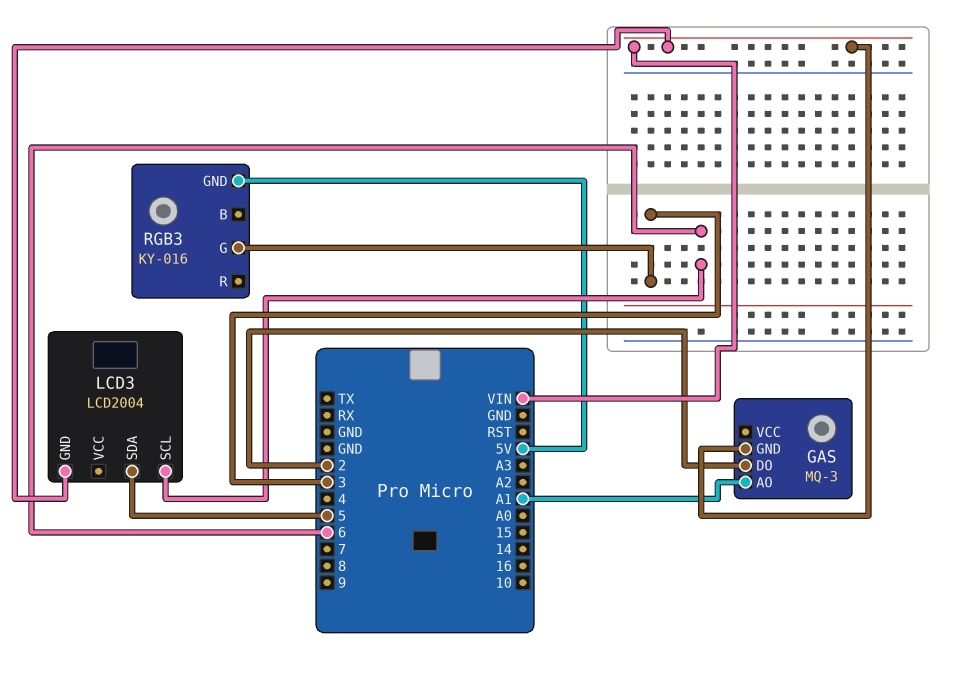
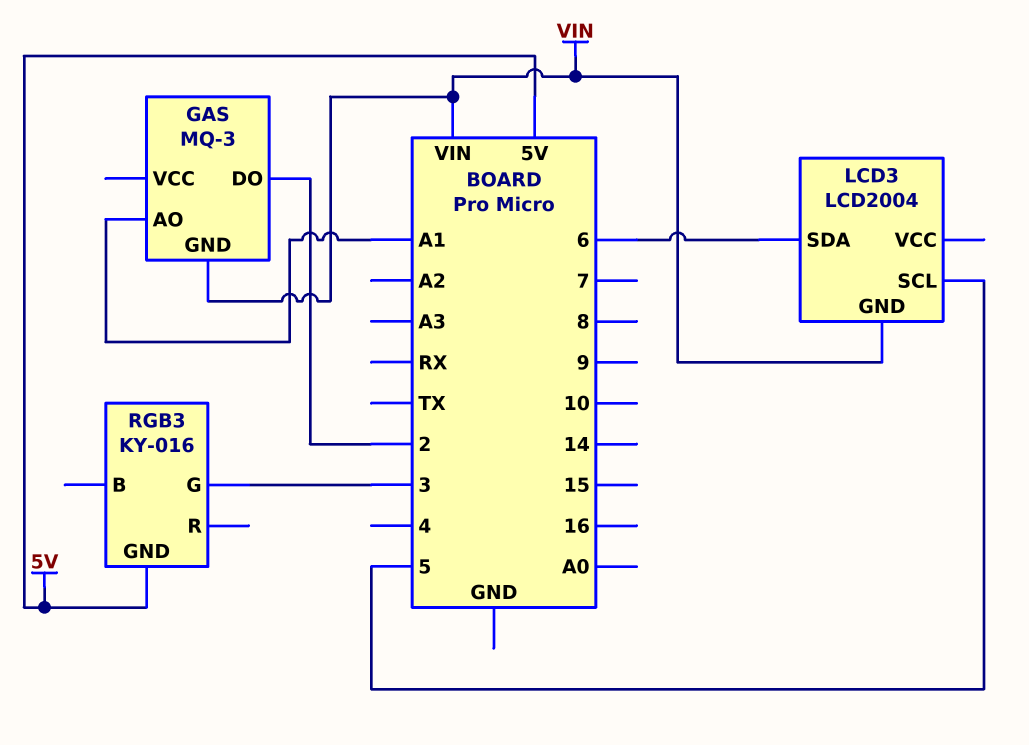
LCD3 pin SCL: 6 -> 5
LCD3 pin SDA: 5 -> 6

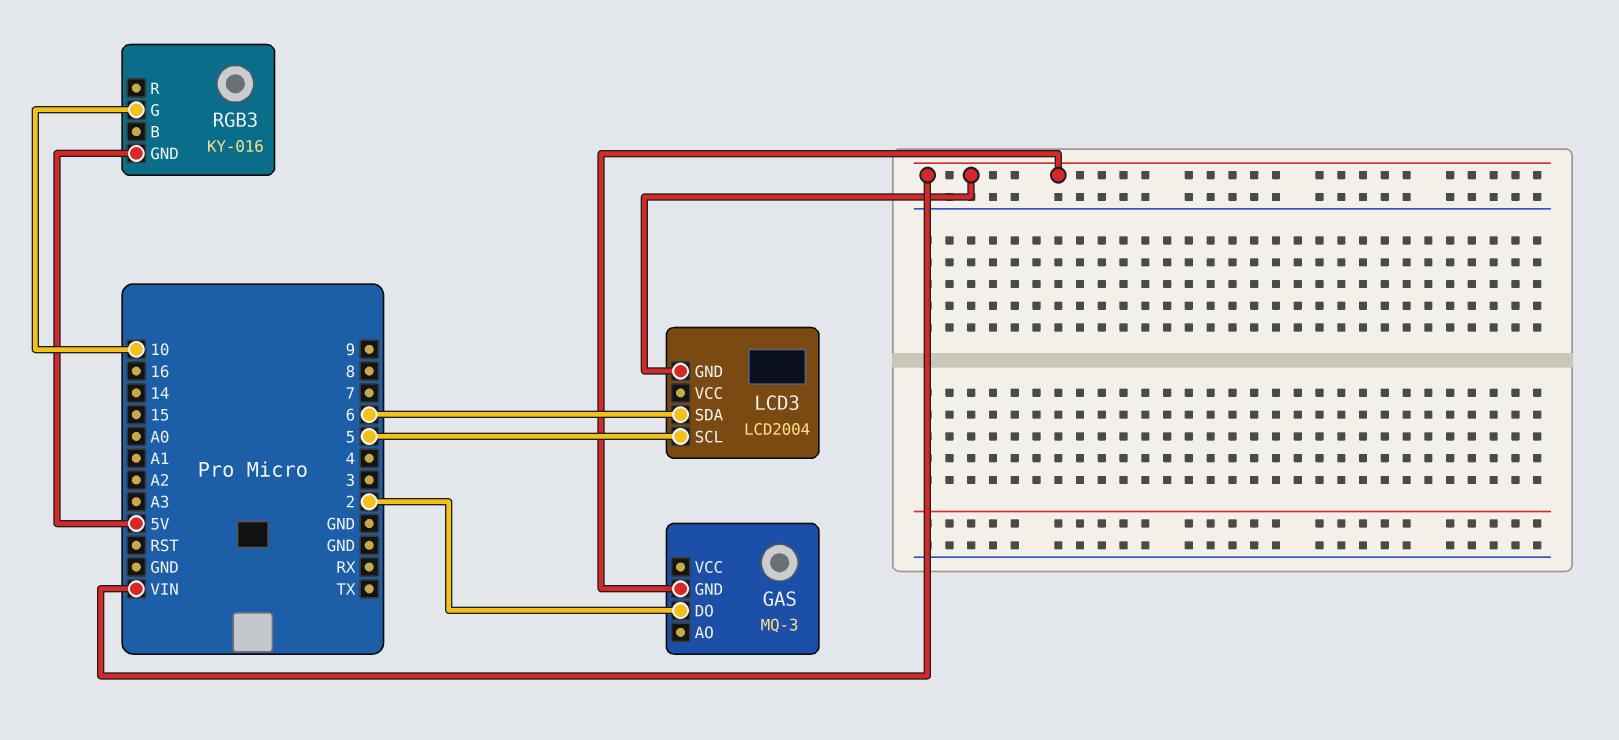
GAS pin AO: A1 -> none
RGB3 pin G: 3 -> 10

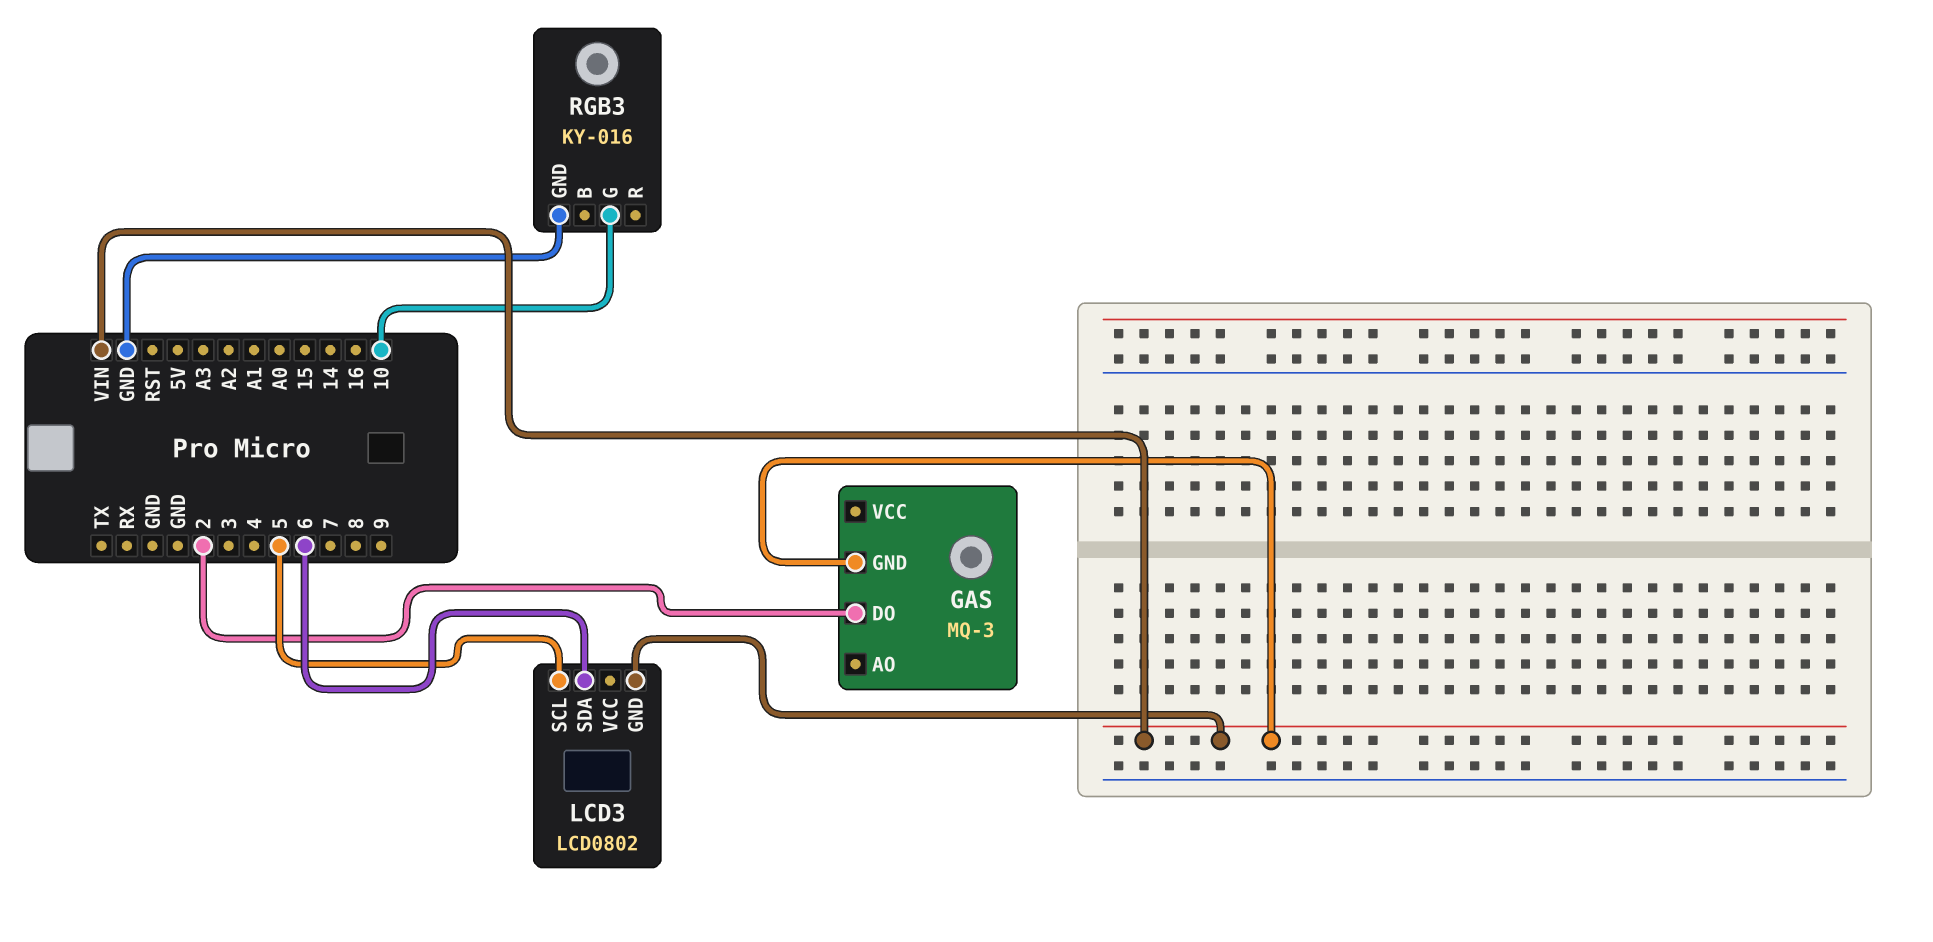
LCD3: LCD2004 -> LCD0802
RGB3 pin GND: 5V -> GND

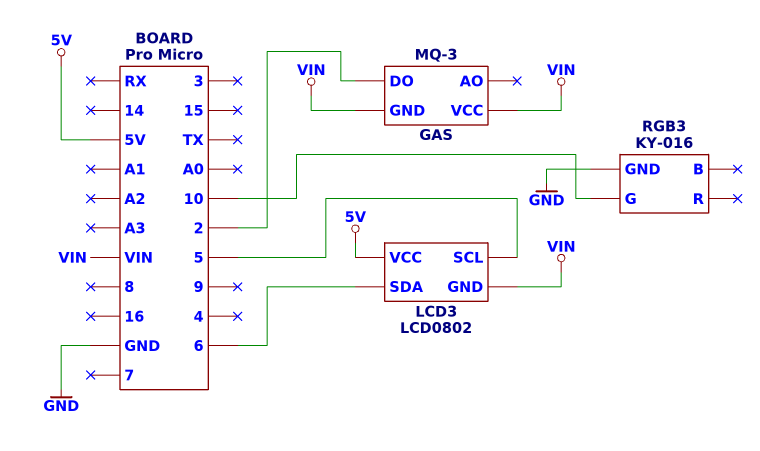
GAS pin VCC: none -> VIN
LCD3 pin VCC: none -> 5V

